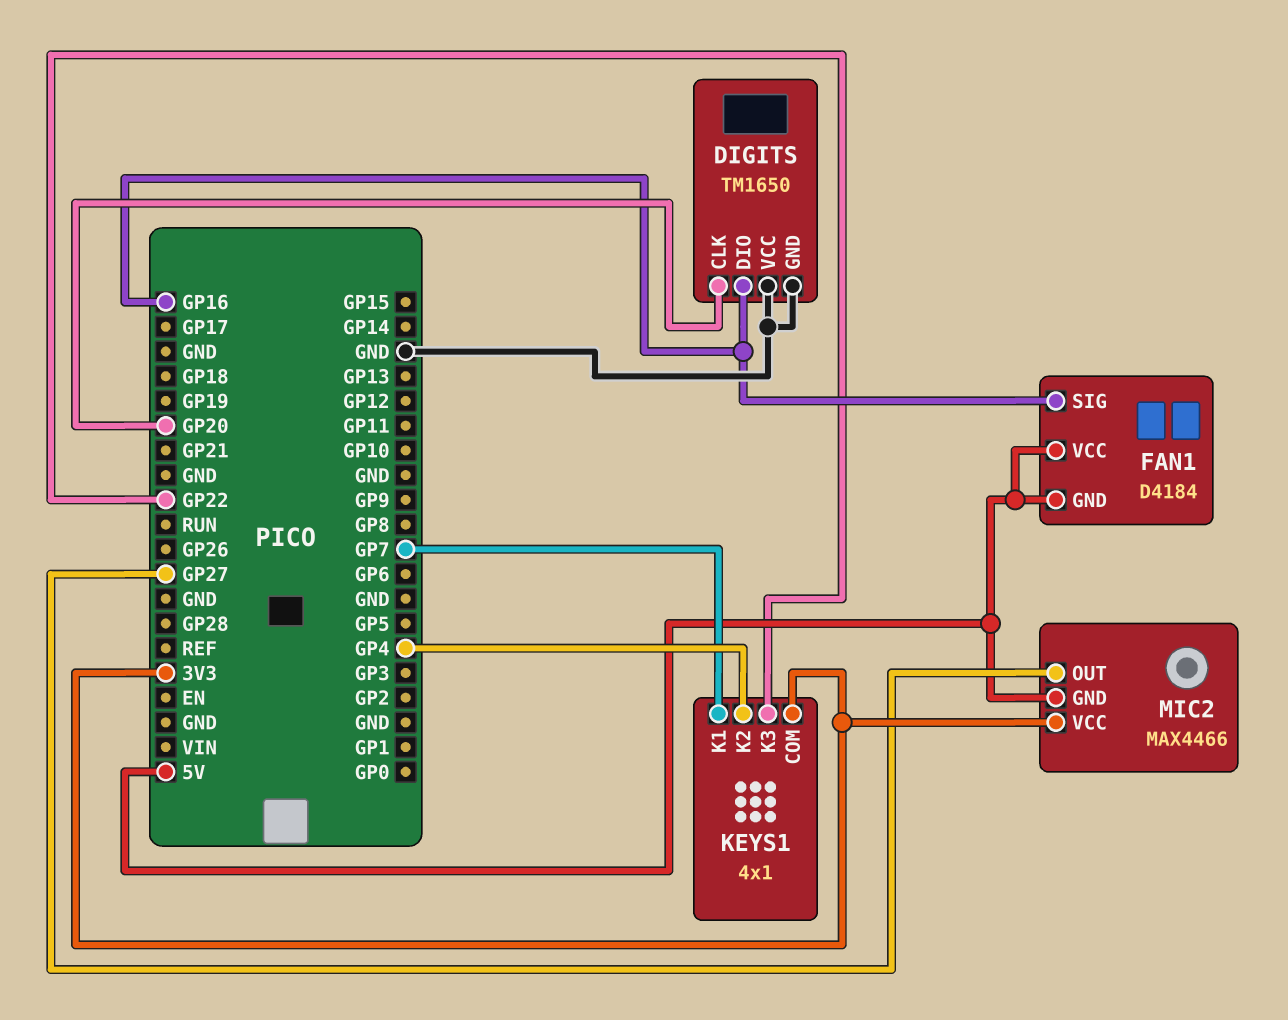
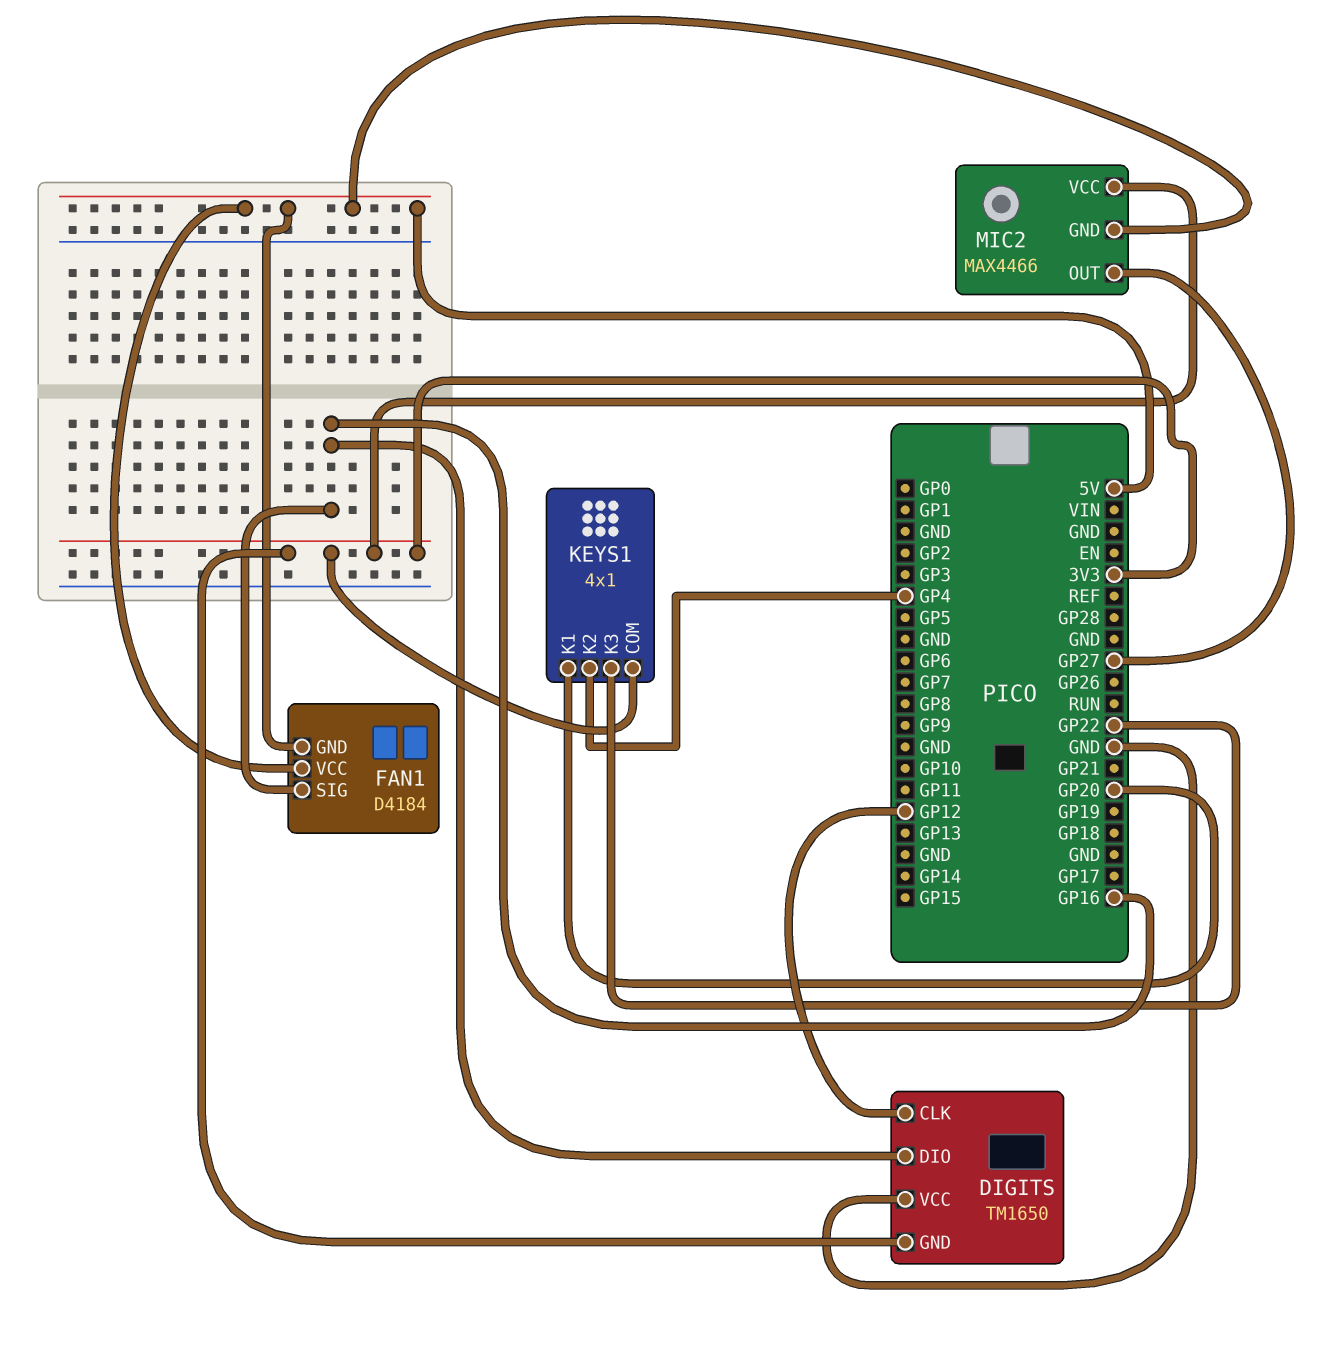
DIGITS pin CLK: GP20 -> GP12
DIGITS pin GND: GND -> 3V3
KEYS1 pin K1: GP7 -> GP20

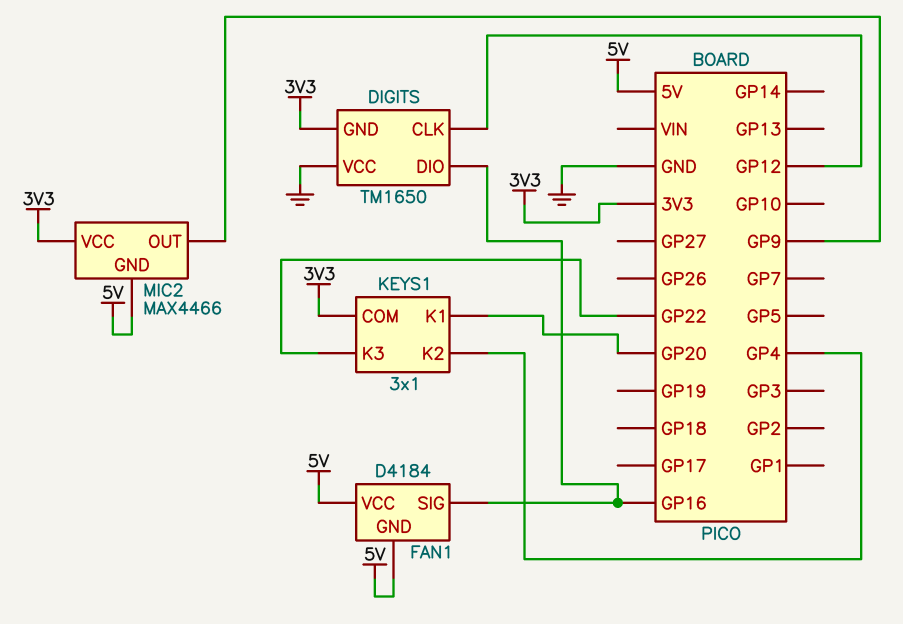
KEYS1: 4x1 -> 3x1
MIC2 pin OUT: GP27 -> GP9

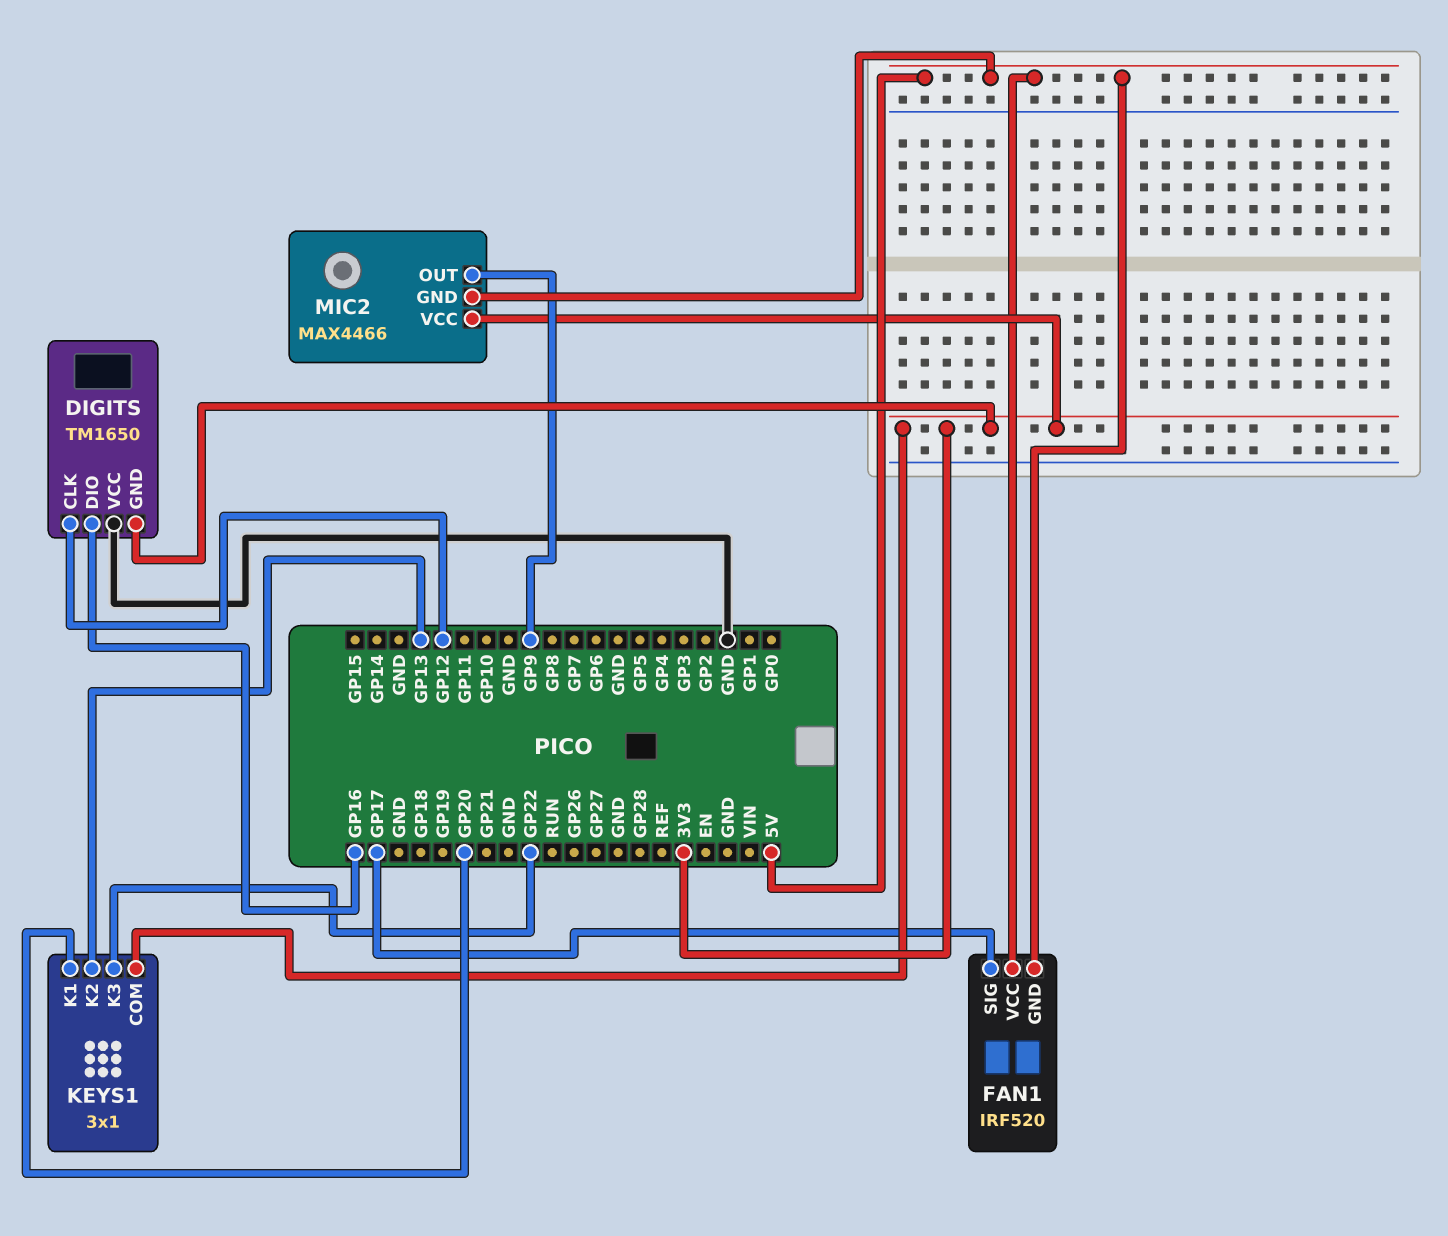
FAN1: D4184 -> IRF520
FAN1 pin SIG: GP16 -> GP17
KEYS1 pin K2: GP4 -> GP13

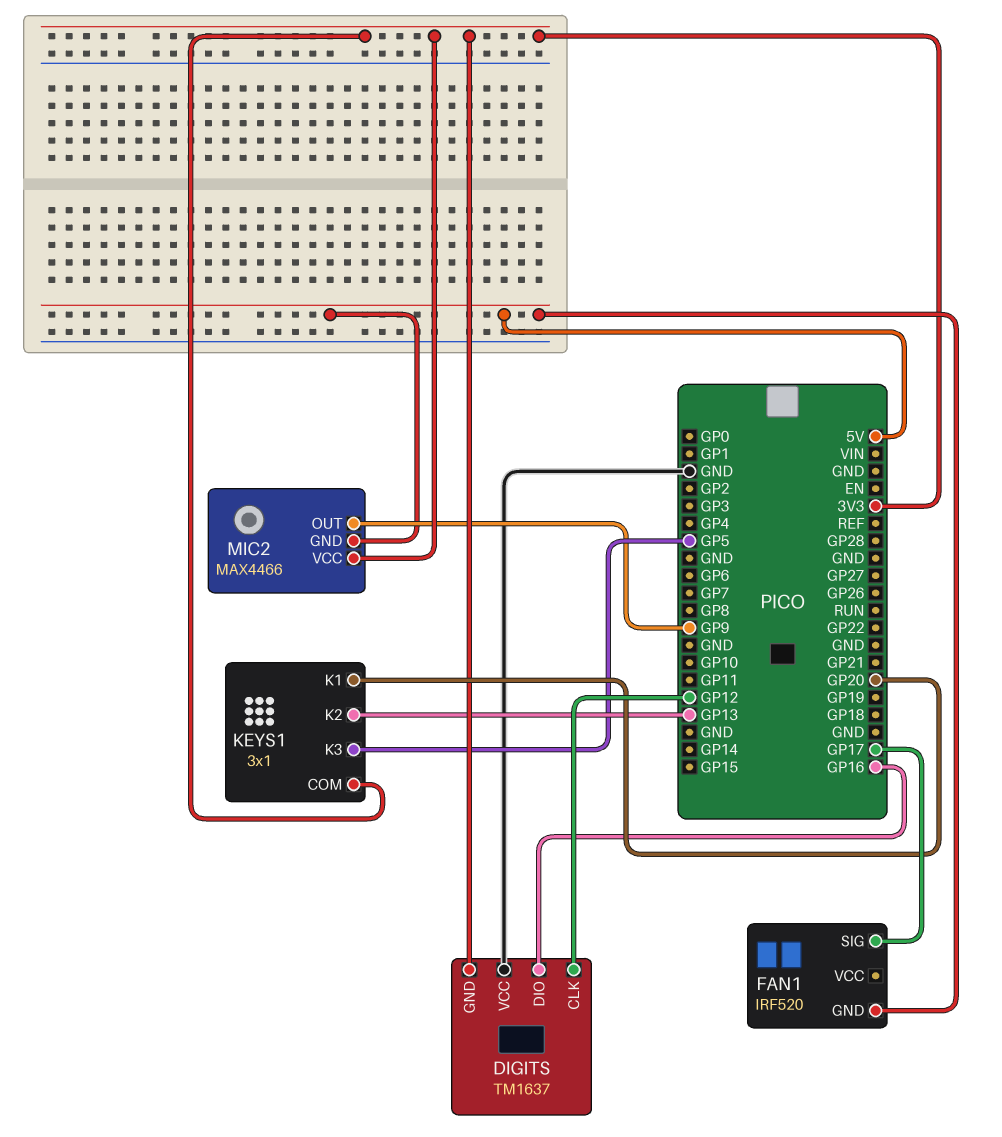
DIGITS: TM1650 -> TM1637
FAN1 pin VCC: 5V -> none
KEYS1 pin K3: GP22 -> GP5

